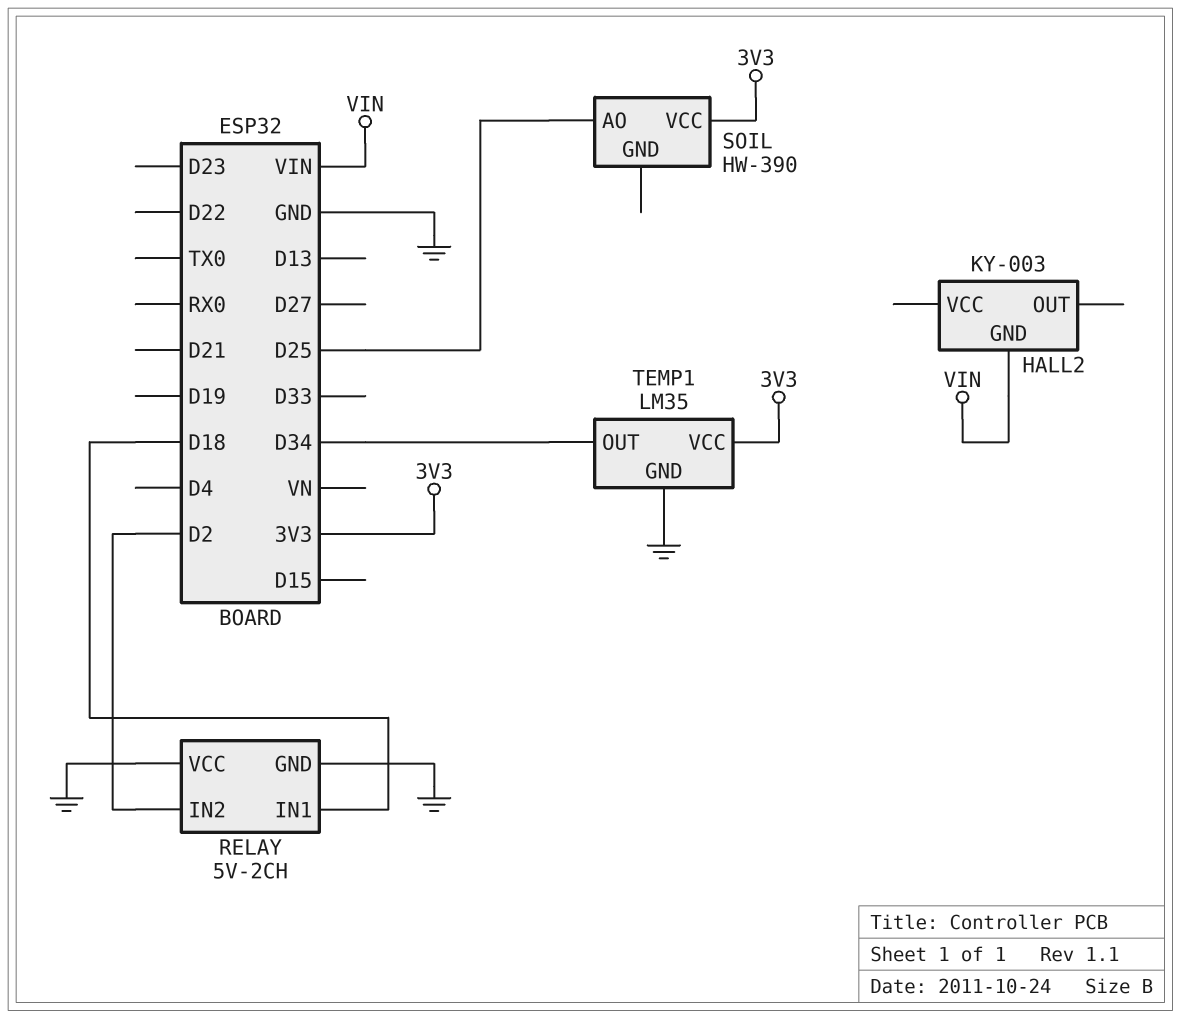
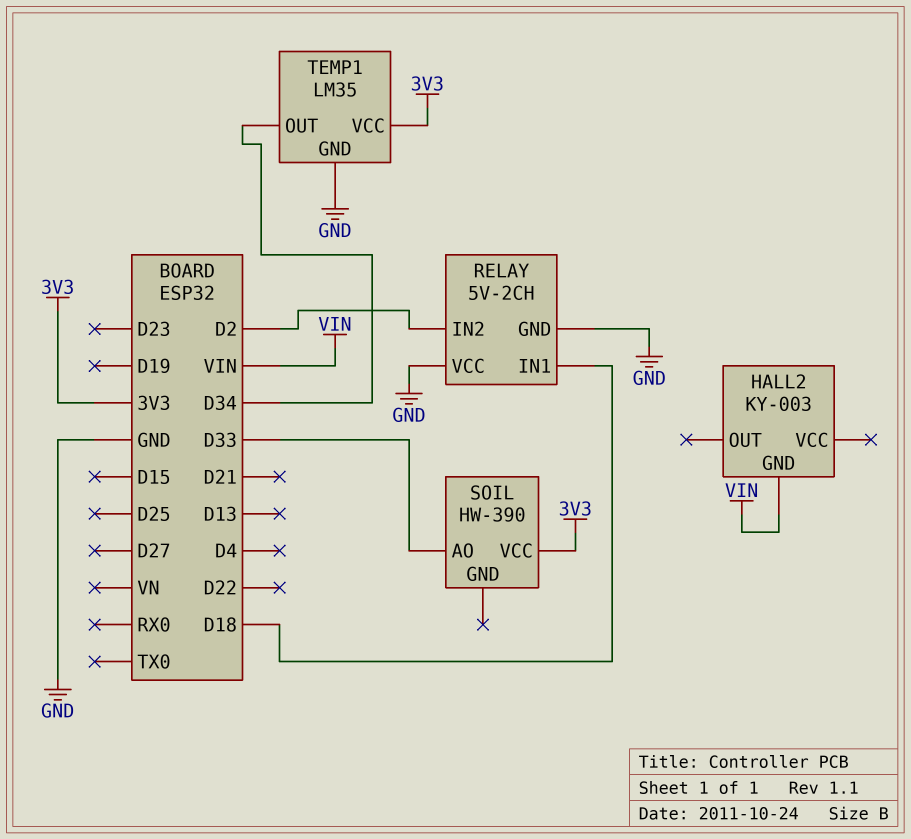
SOIL pin AO: D25 -> D33

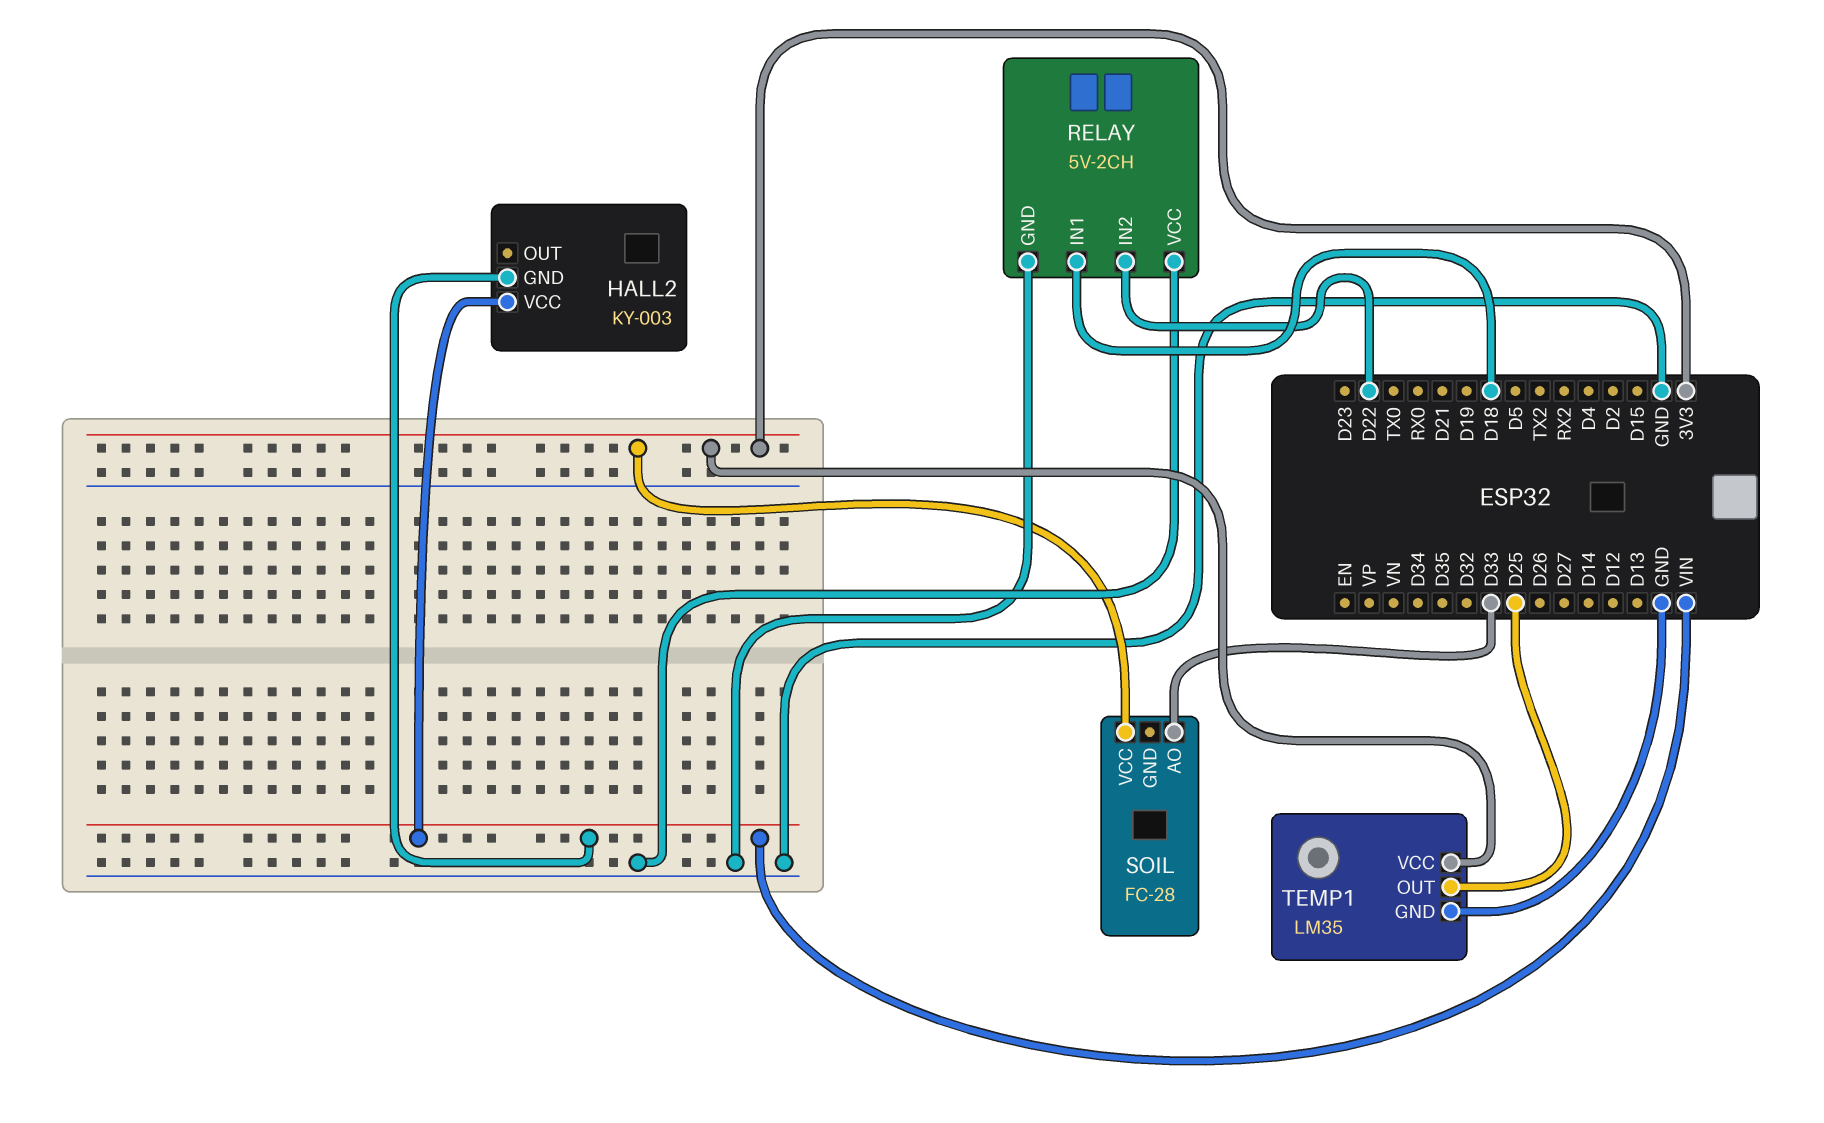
HALL2 pin VCC: none -> VIN
RELAY pin IN2: D2 -> D22
SOIL: HW-390 -> FC-28
TEMP1 pin OUT: D34 -> D25

